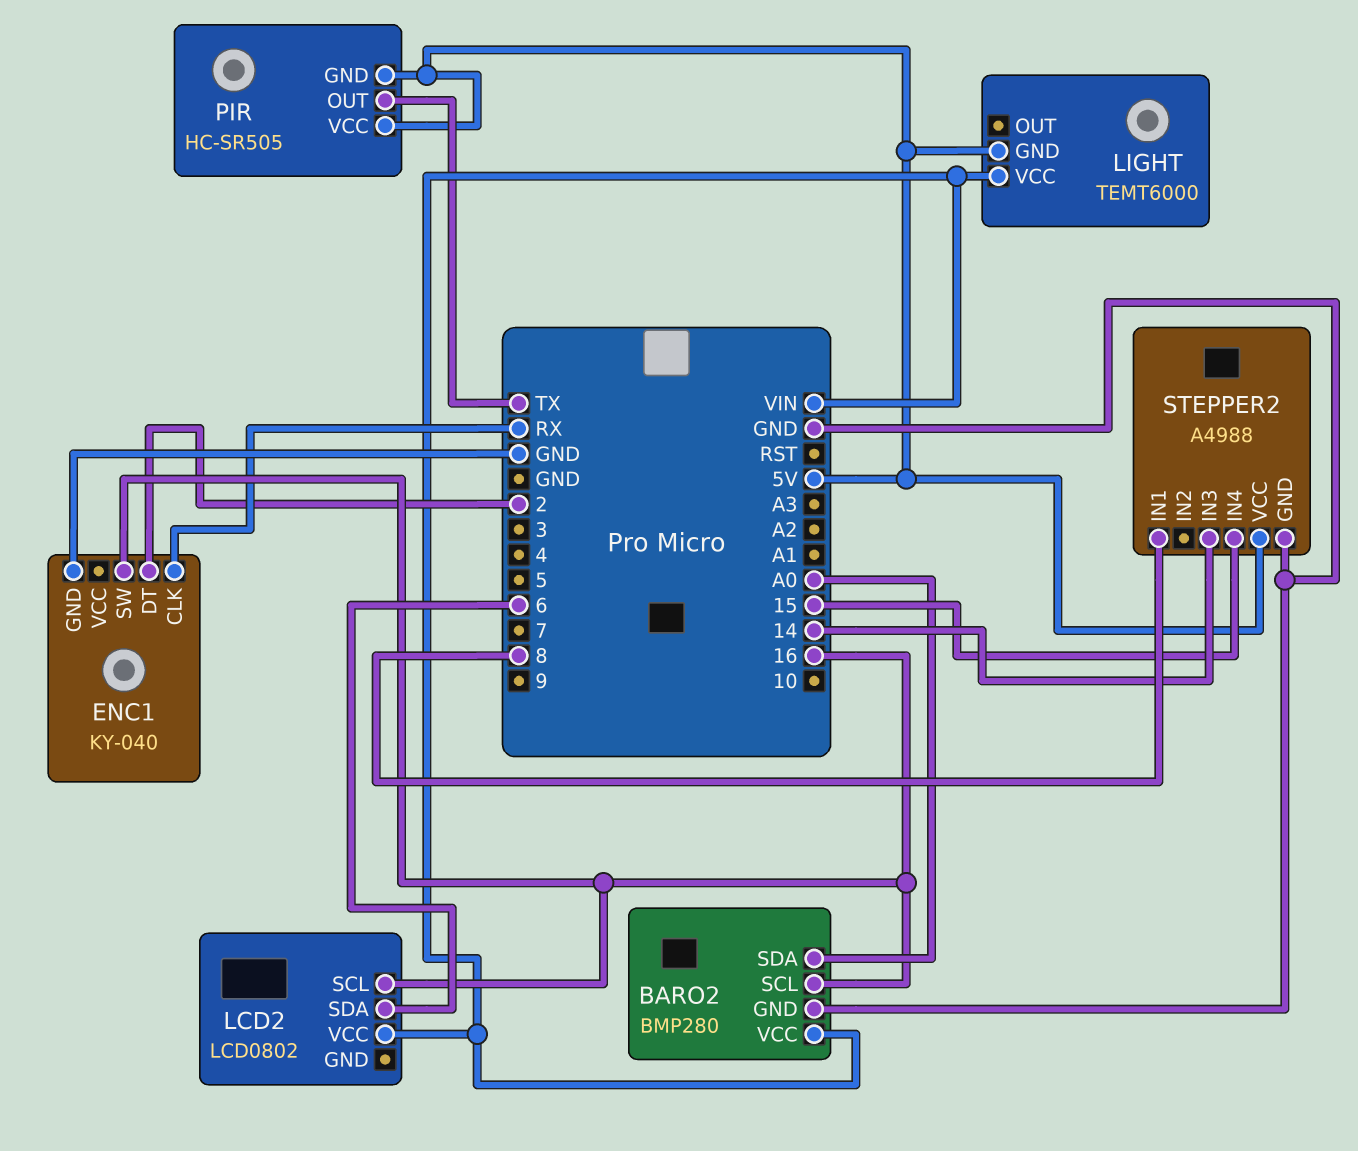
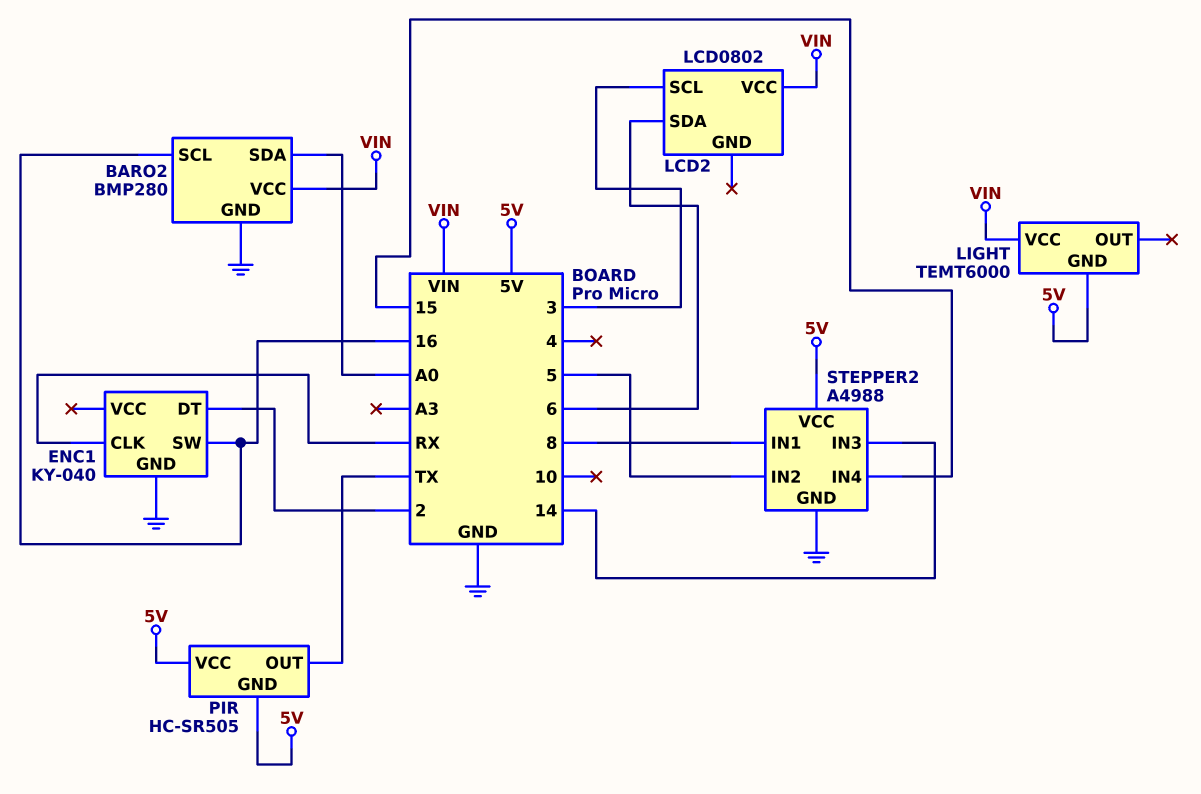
LCD2 pin SCL: 16 -> 3
STEPPER2 pin IN2: none -> 5

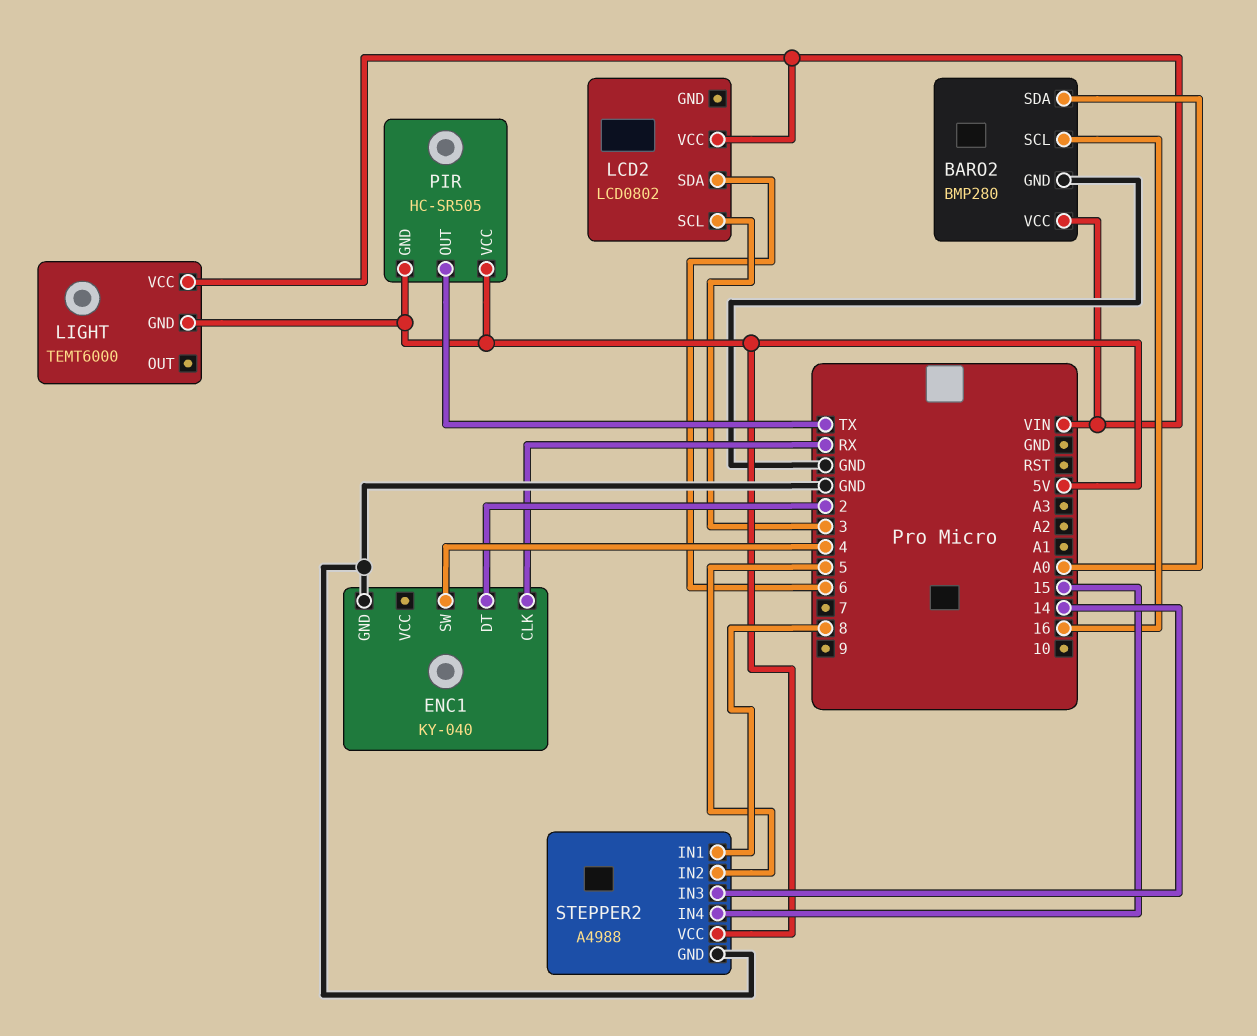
ENC1 pin SW: 16 -> 4

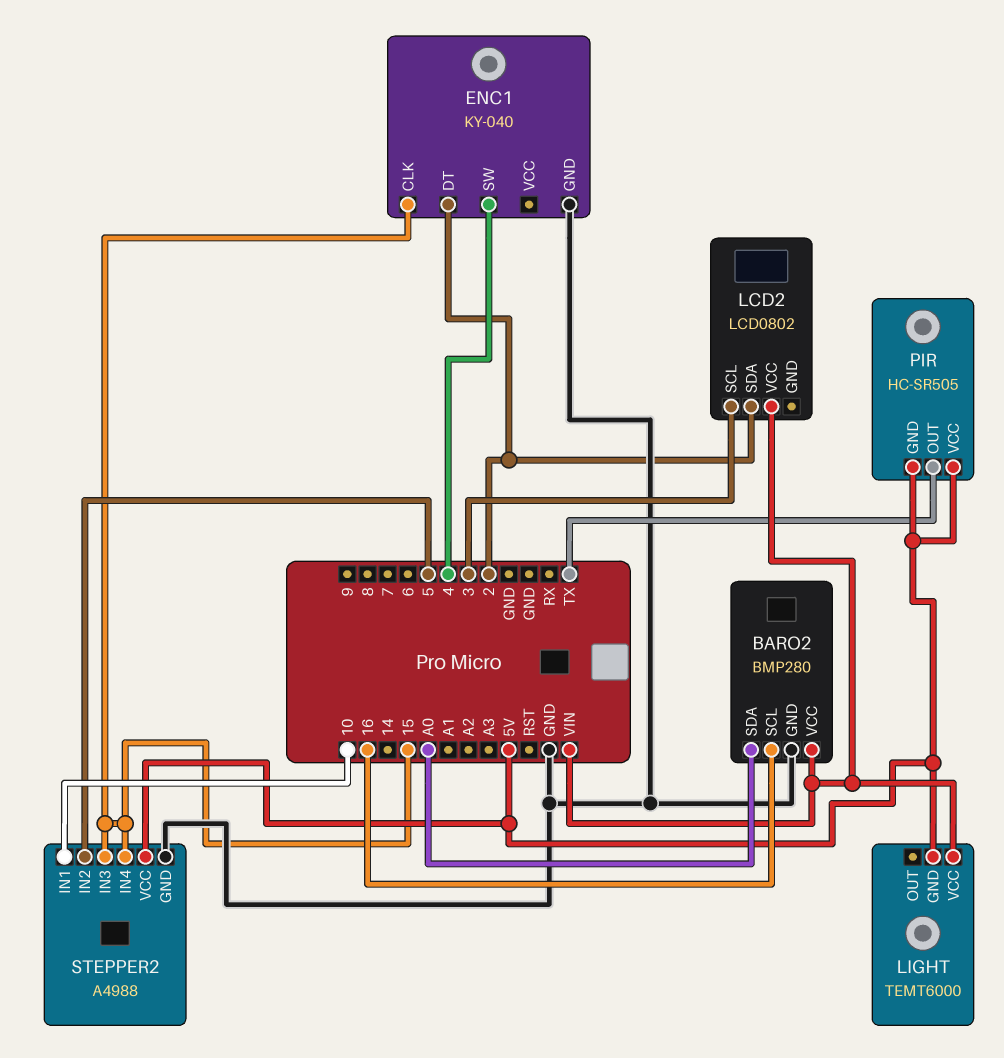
ENC1 pin CLK: RX -> 15
LCD2 pin SDA: 6 -> 2
STEPPER2 pin IN1: 8 -> 10
STEPPER2 pin IN3: 14 -> 15

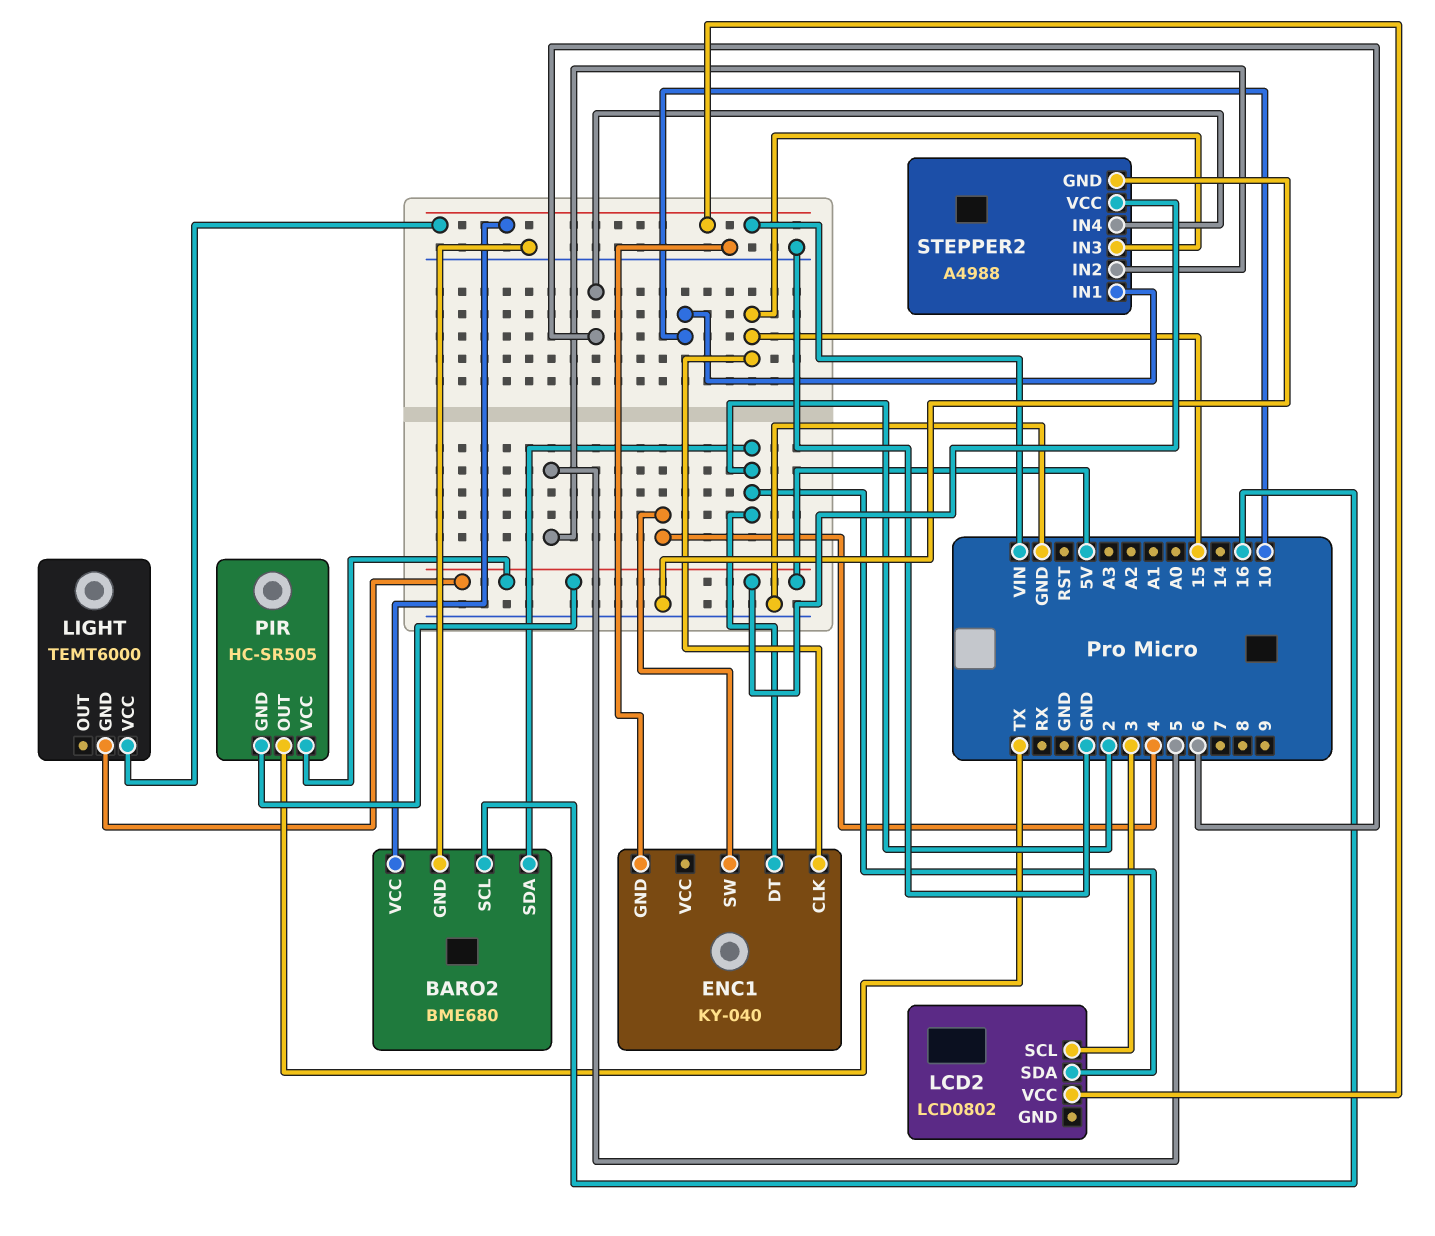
BARO2: BMP280 -> BME680
BARO2 pin SDA: A0 -> 2
STEPPER2 pin IN4: 15 -> 6

